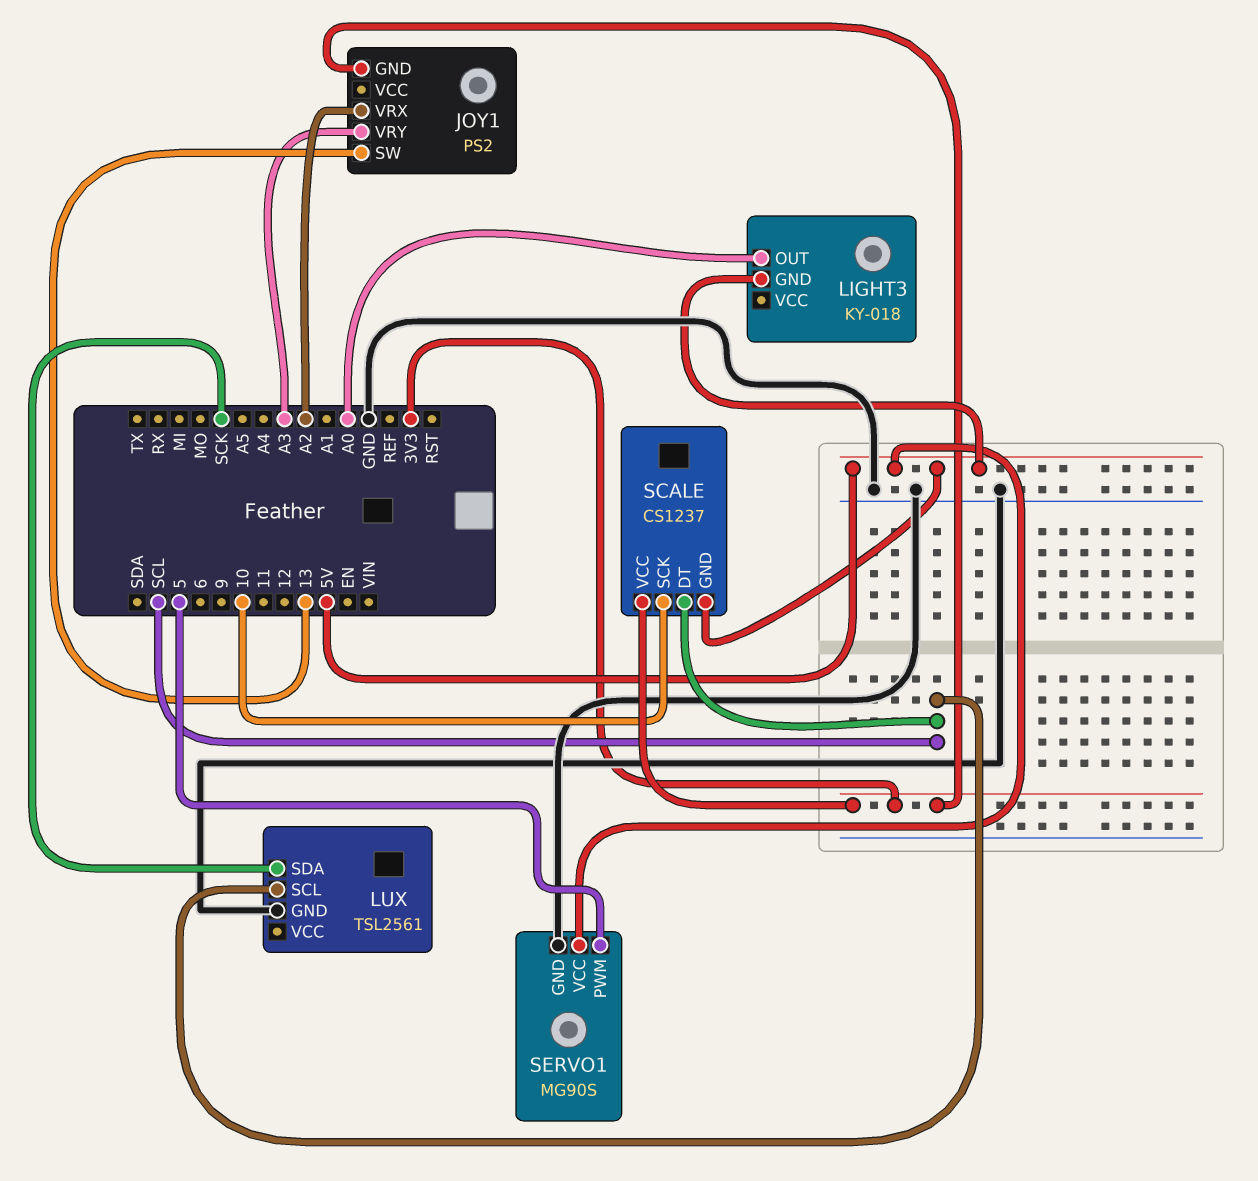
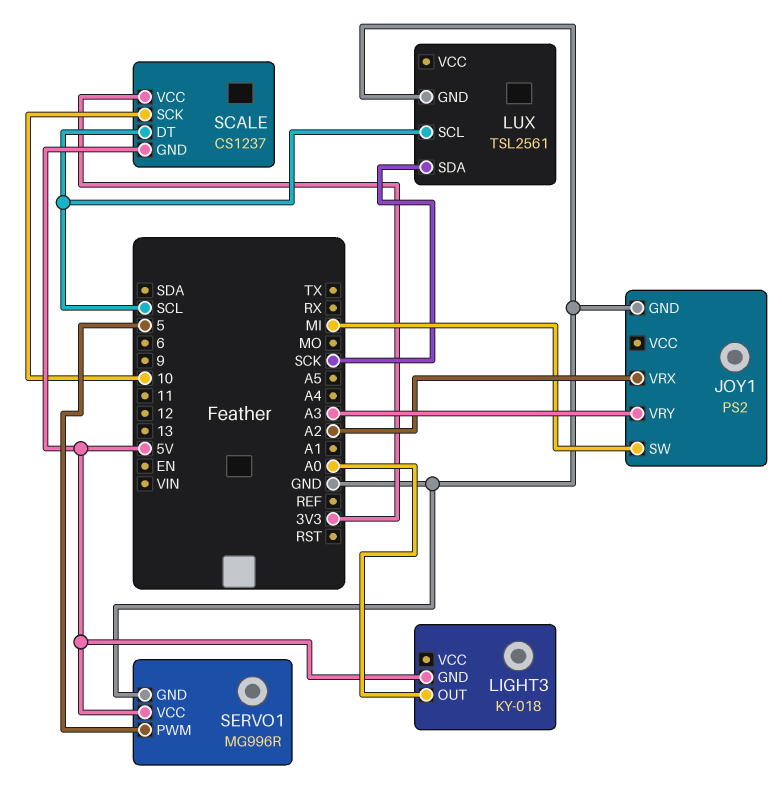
JOY1 pin GND: 3V3 -> GND
JOY1 pin SW: 13 -> MI
SERVO1: MG90S -> MG996R

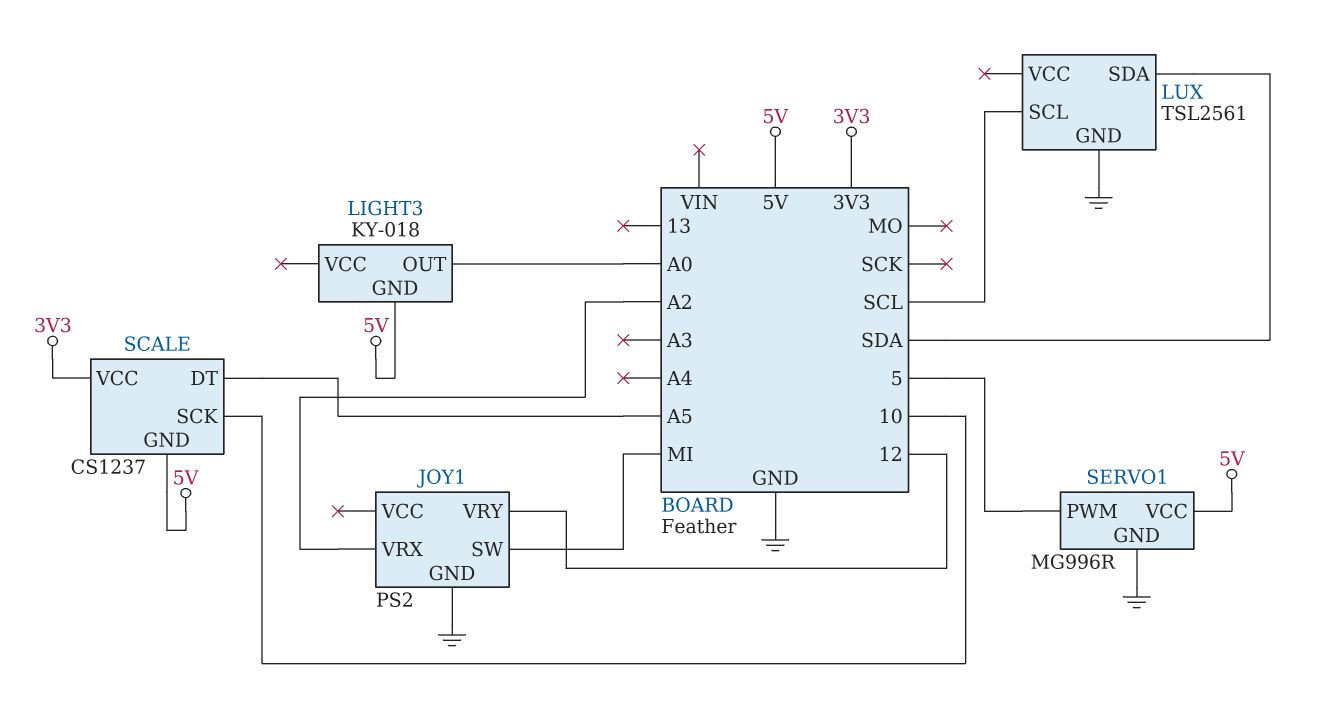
JOY1 pin VRY: A3 -> 12
LUX pin SDA: SCK -> SDA
SCALE pin DT: SCL -> A5

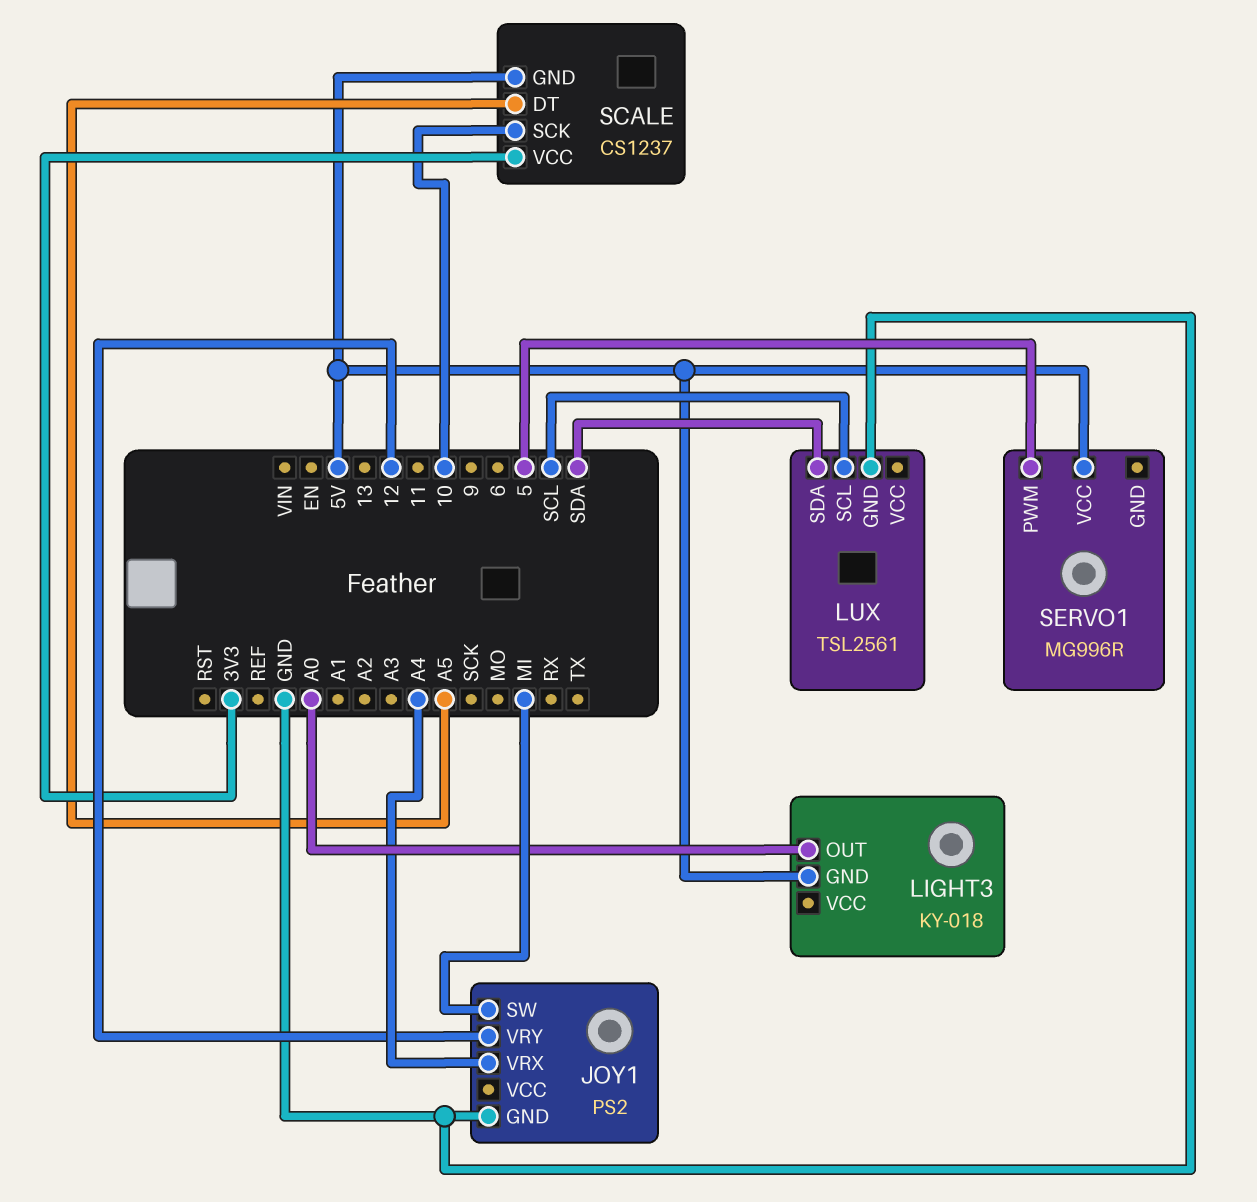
JOY1 pin VRX: A2 -> A4
SERVO1 pin GND: GND -> none

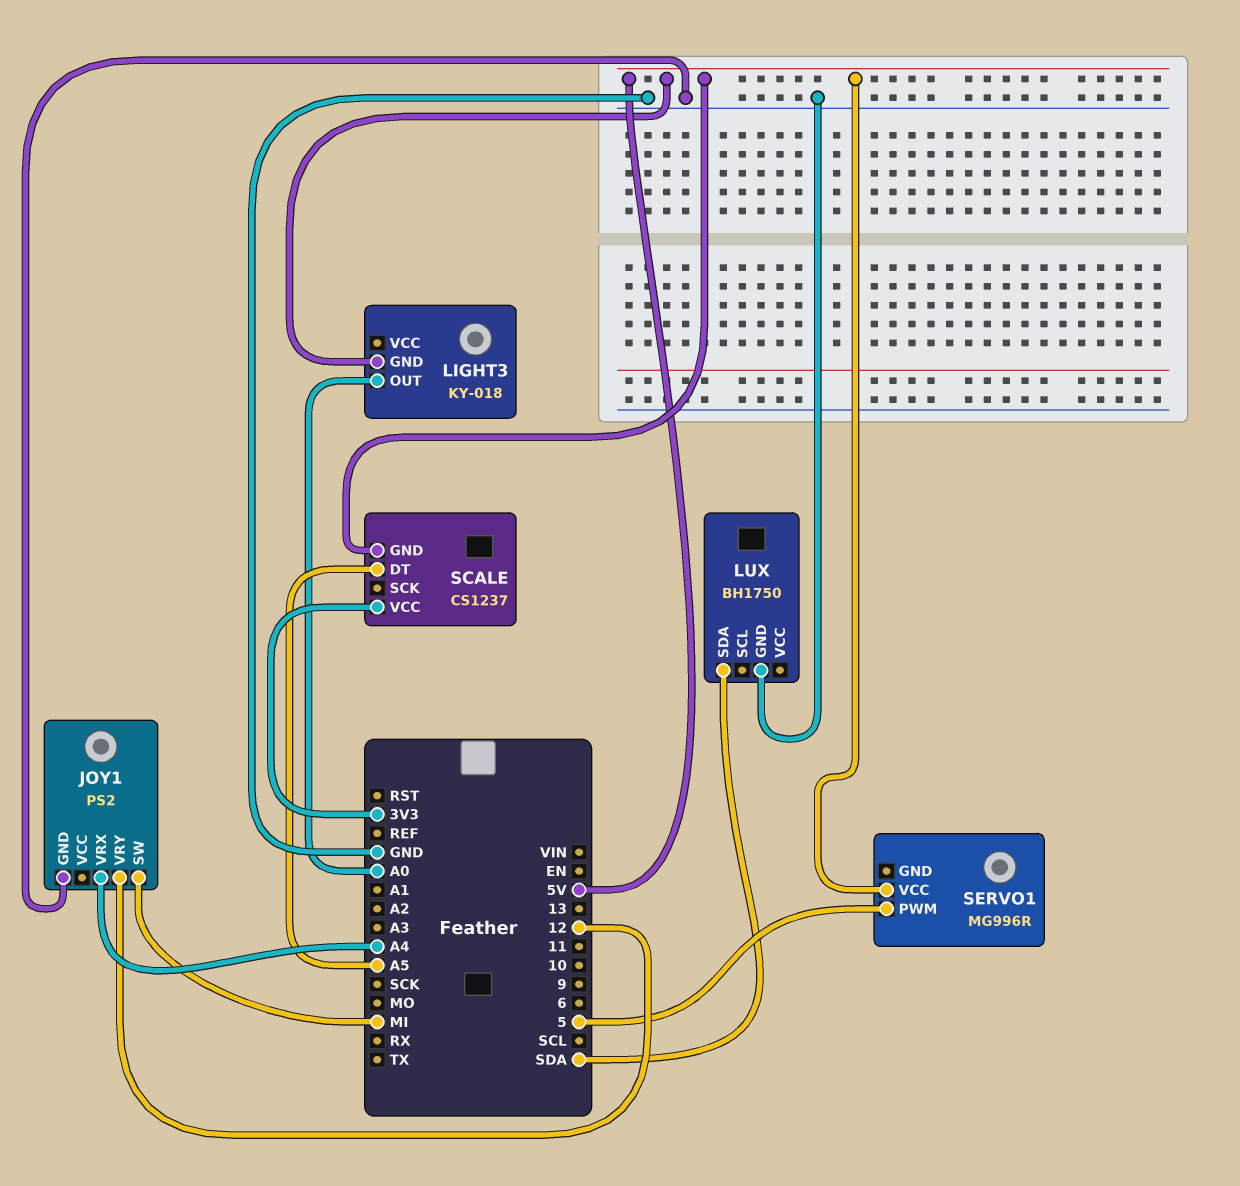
LUX: TSL2561 -> BH1750
LUX pin SCL: SCL -> none
SCALE pin SCK: 10 -> none

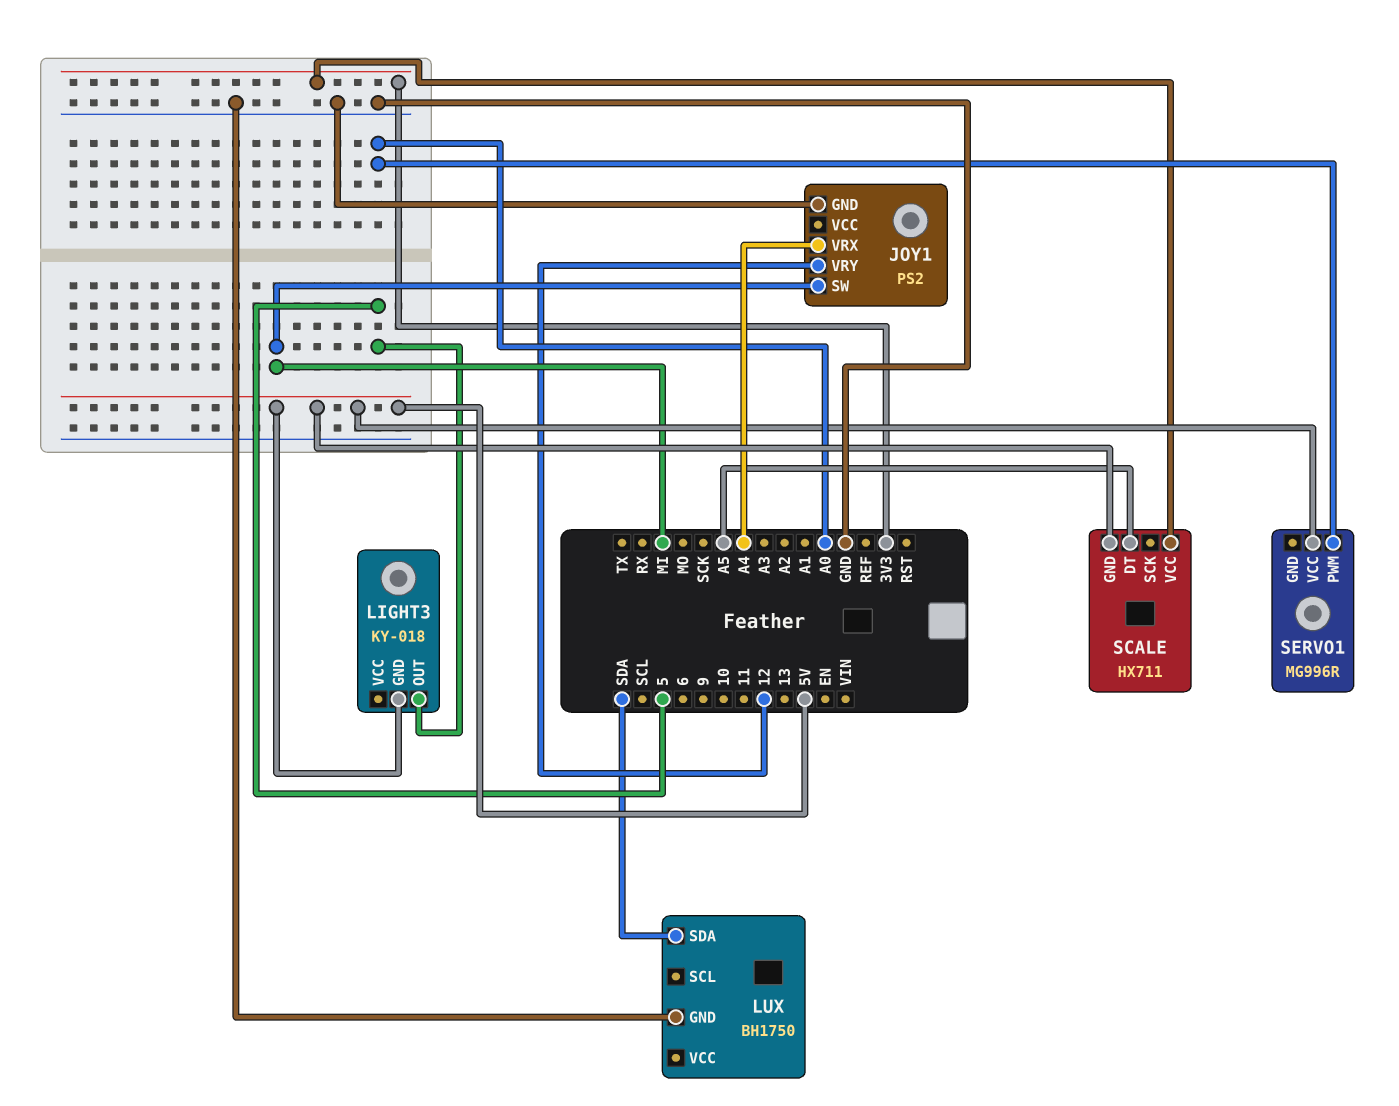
LIGHT3 pin OUT: A0 -> 5
SCALE: CS1237 -> HX711
SERVO1 pin PWM: 5 -> A0

